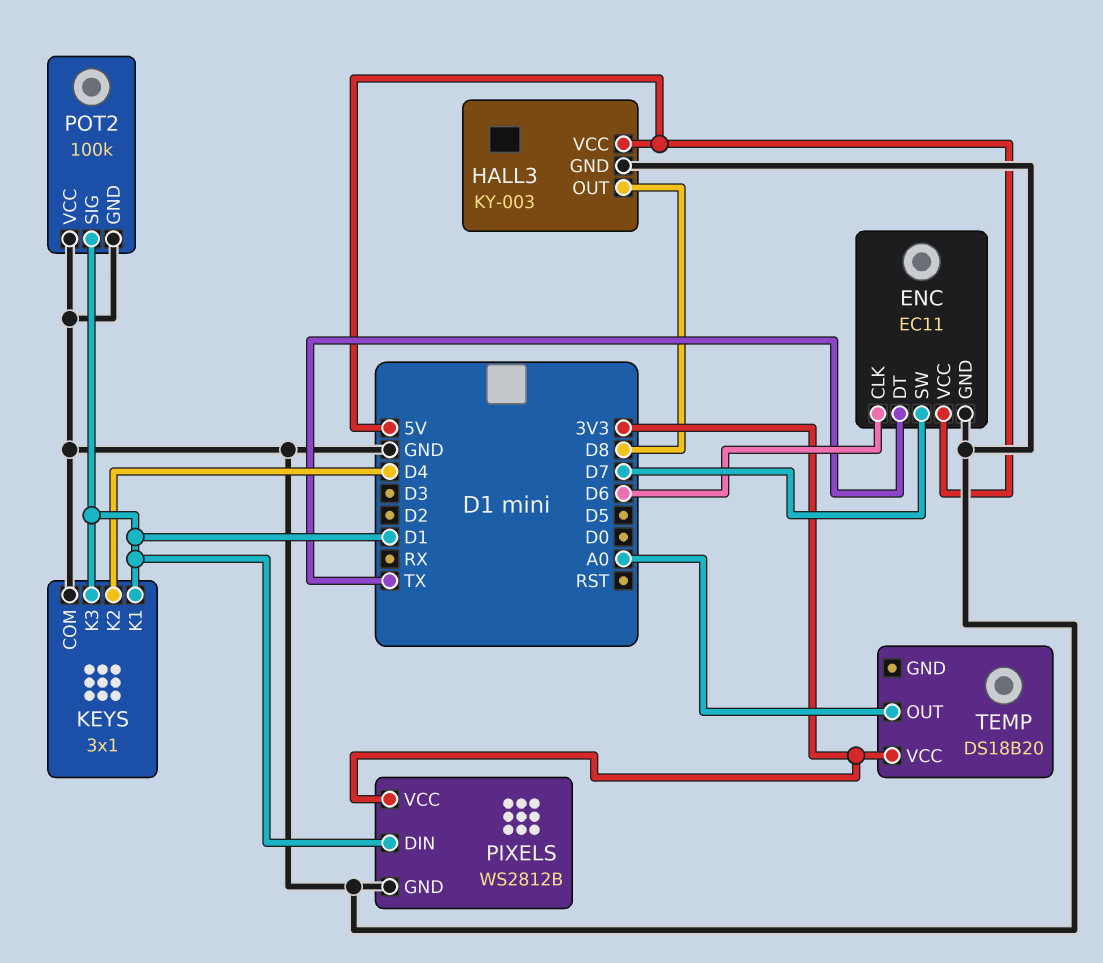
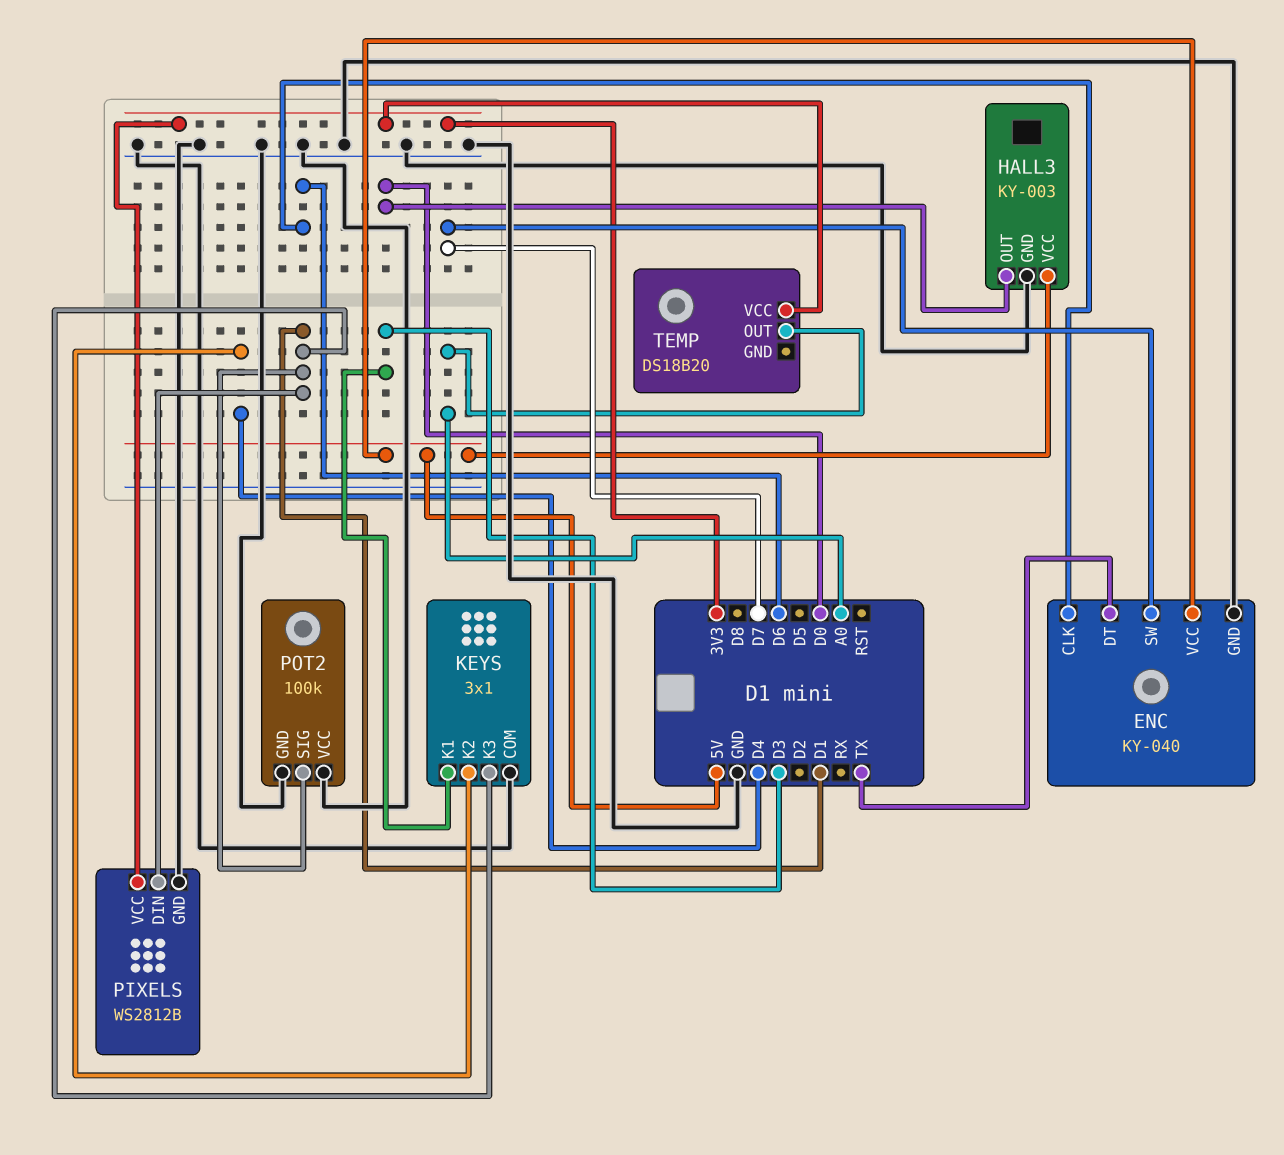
ENC: EC11 -> KY-040
HALL3 pin OUT: D8 -> D0
KEYS pin K1: D1 -> D3

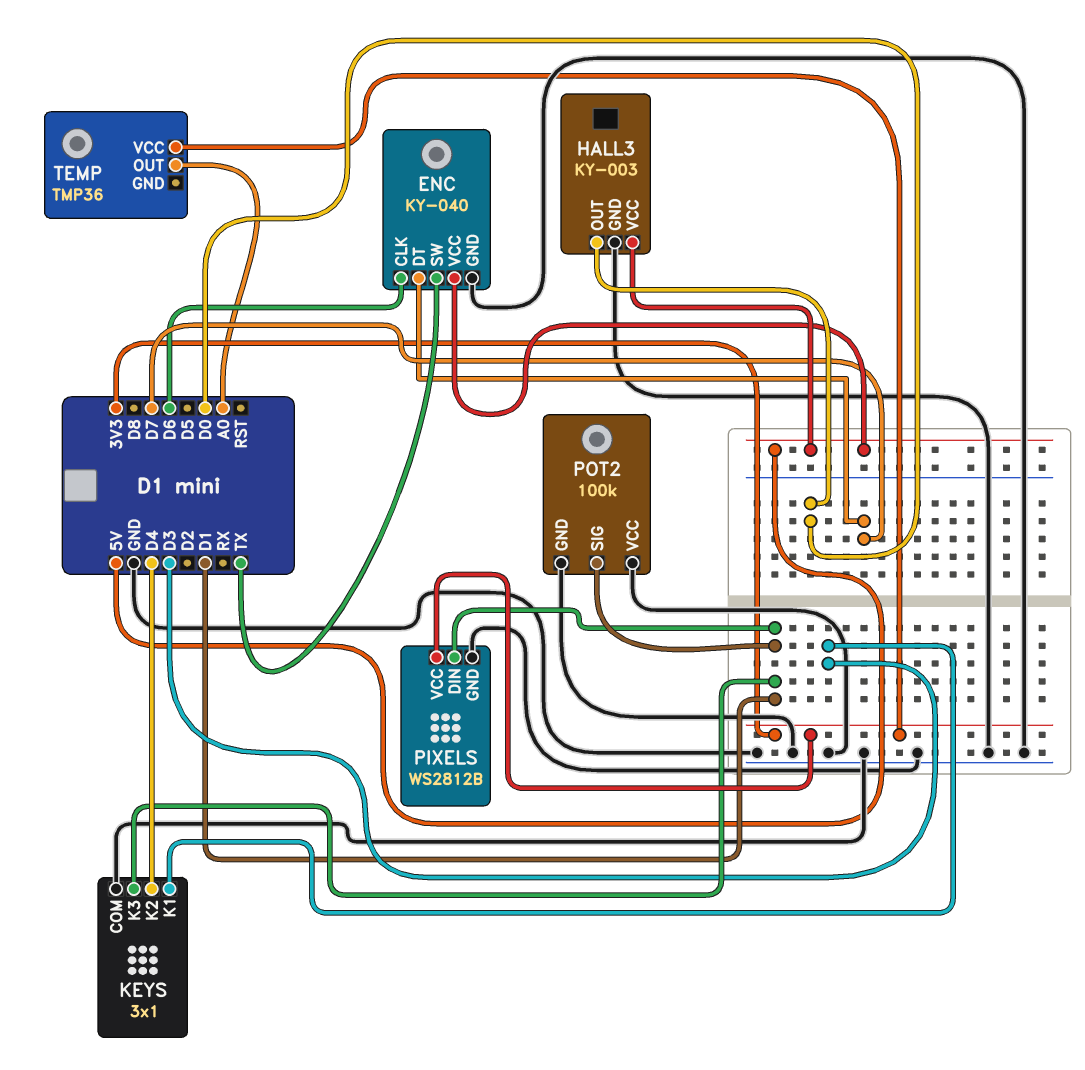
ENC pin DT: TX -> D7
ENC pin SW: D7 -> TX
TEMP: DS18B20 -> TMP36

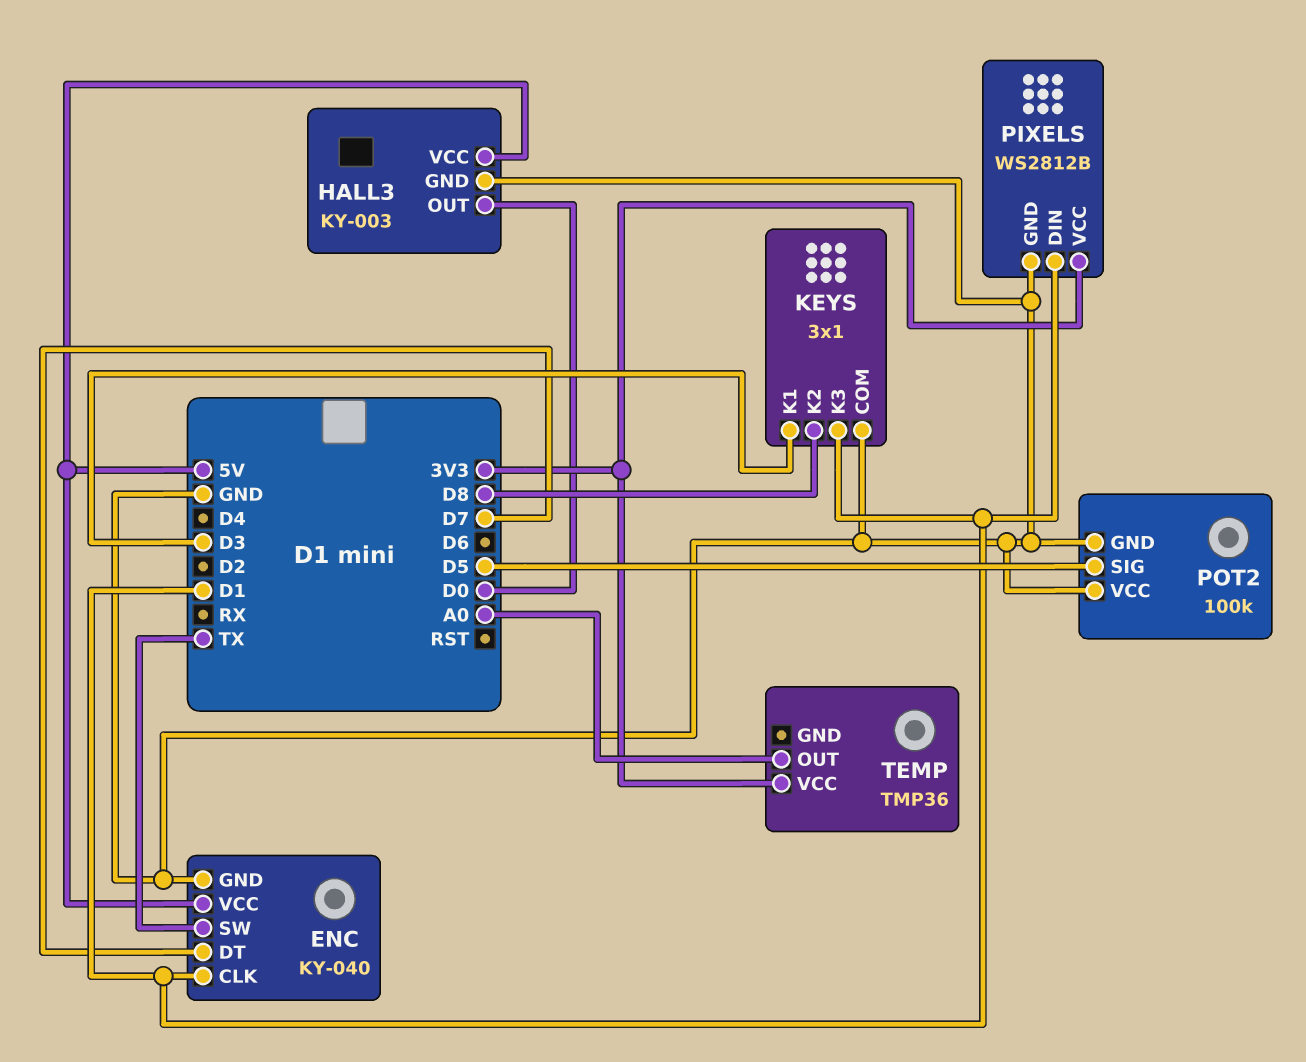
ENC pin CLK: D6 -> D1
KEYS pin K2: D4 -> D8
POT2 pin SIG: D1 -> D5

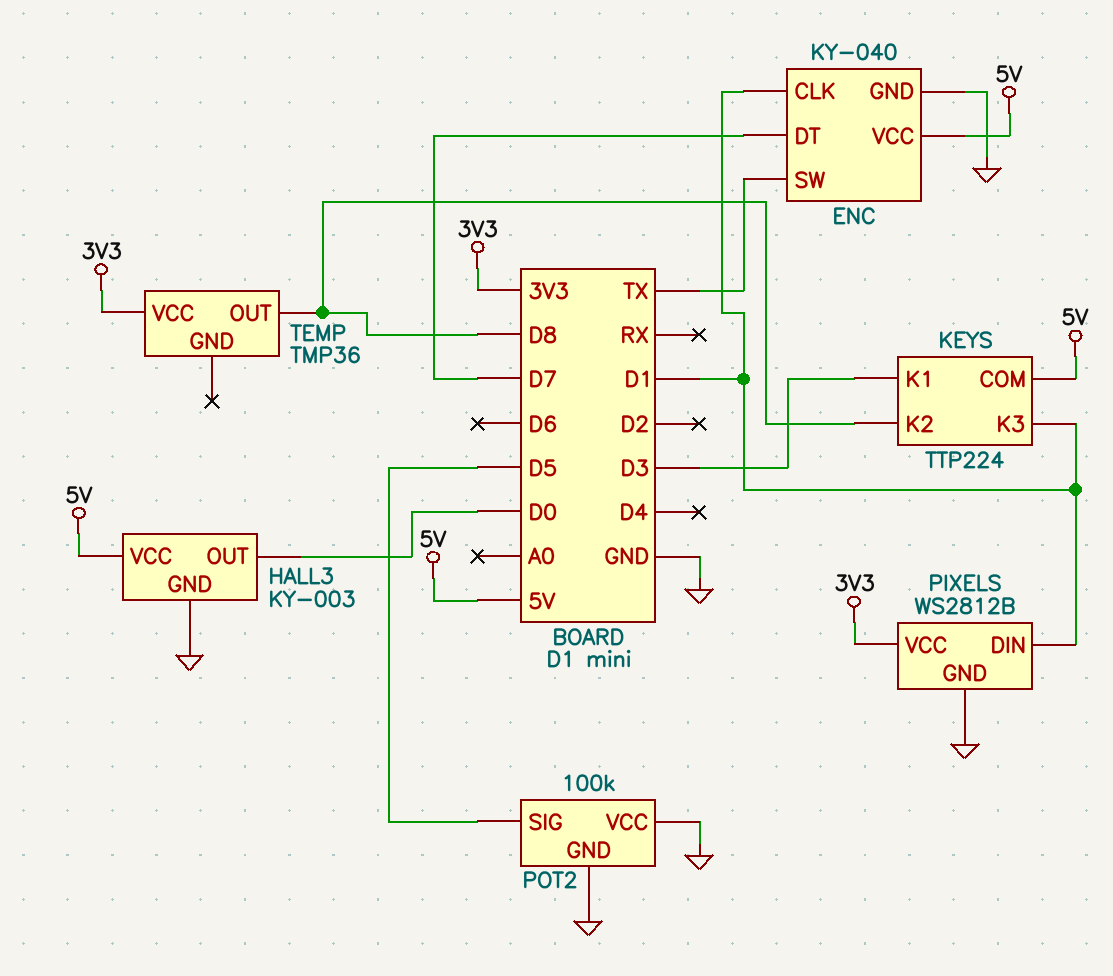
KEYS: 3x1 -> TTP224
KEYS pin COM: GND -> 5V
TEMP pin OUT: A0 -> D8

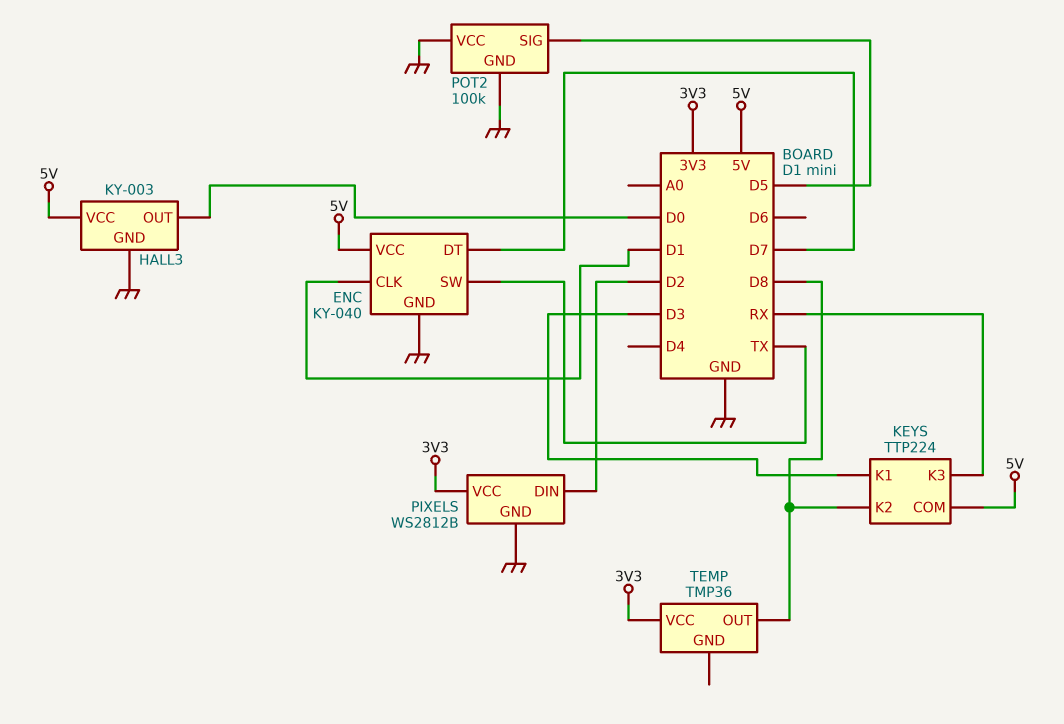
KEYS pin K3: D1 -> RX
PIXELS pin DIN: D1 -> D2

